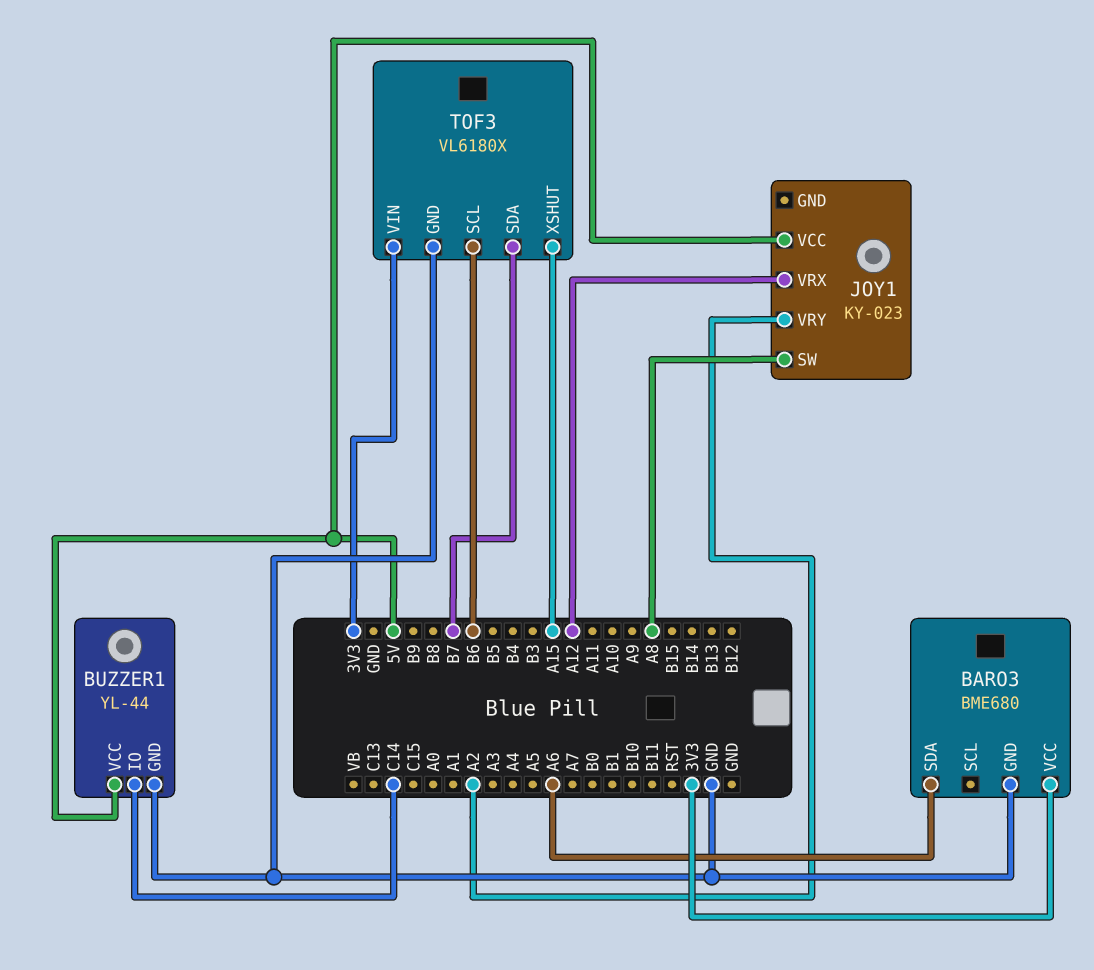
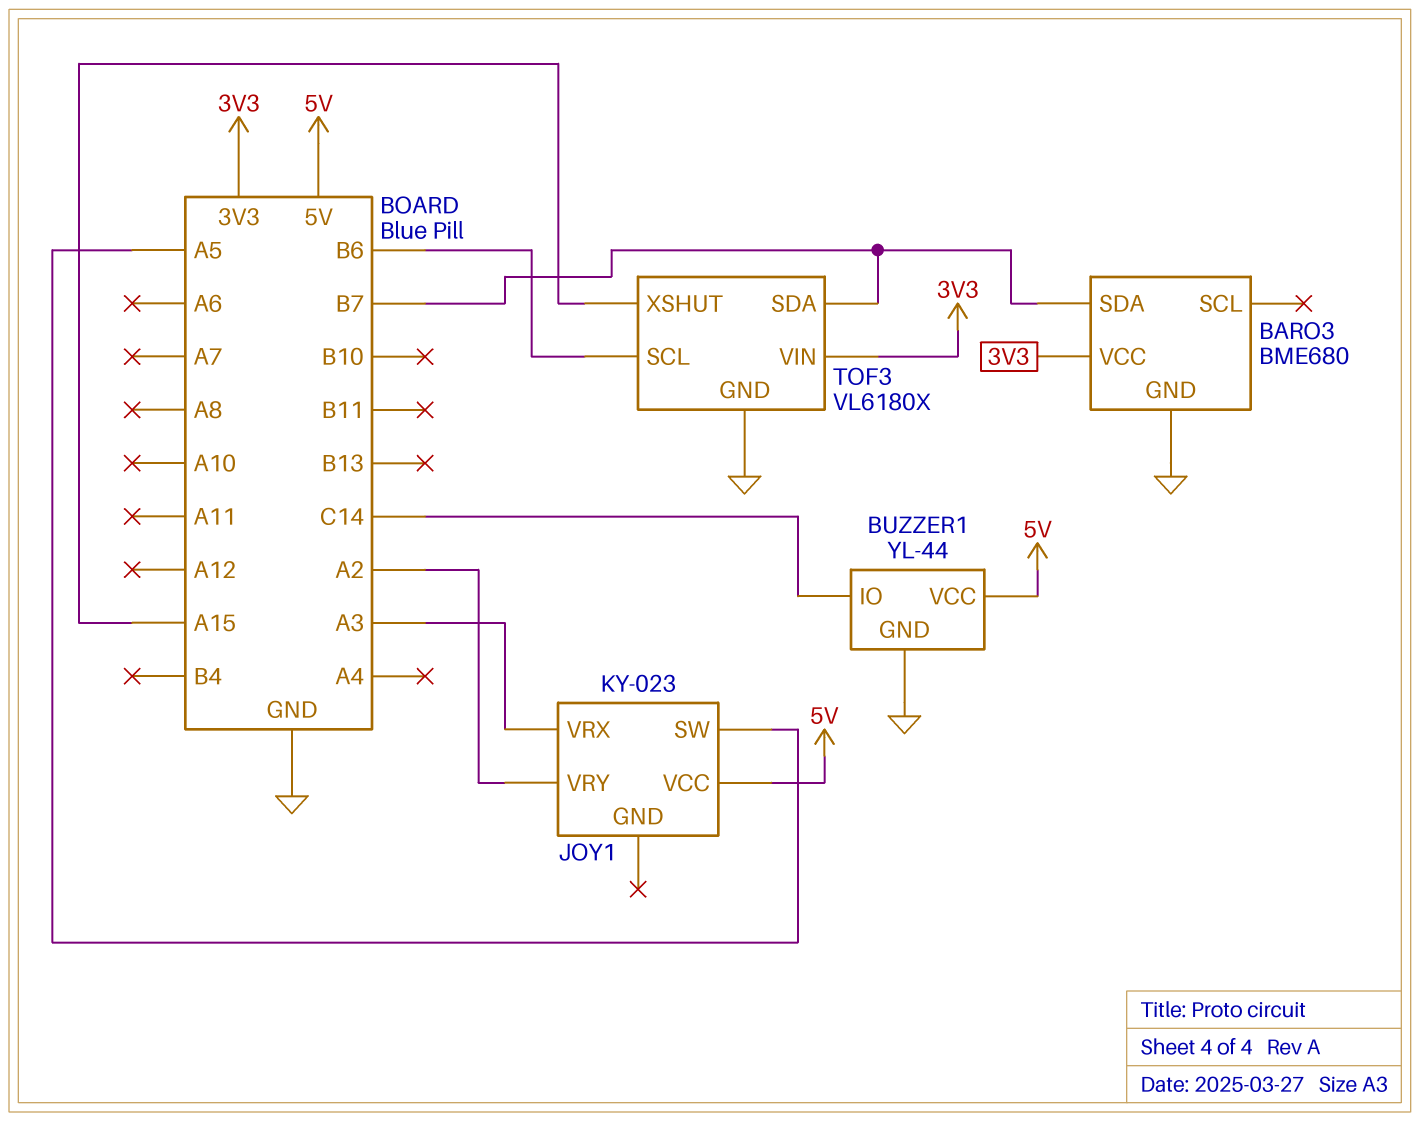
BARO3 pin SDA: A6 -> B7
JOY1 pin SW: A8 -> A5
JOY1 pin VRX: A12 -> A3

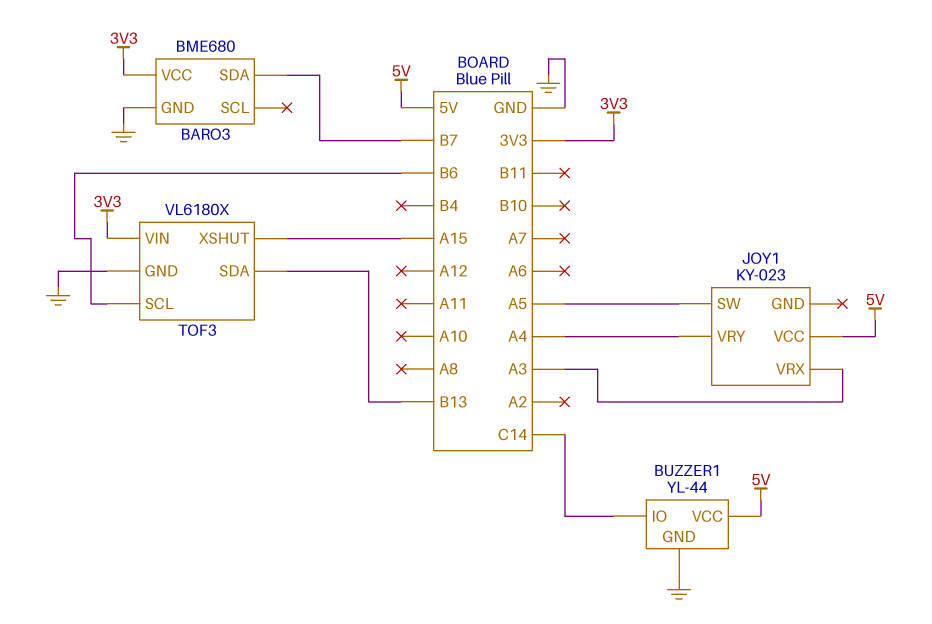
JOY1 pin VRY: A2 -> A4
TOF3 pin SDA: B7 -> B13

